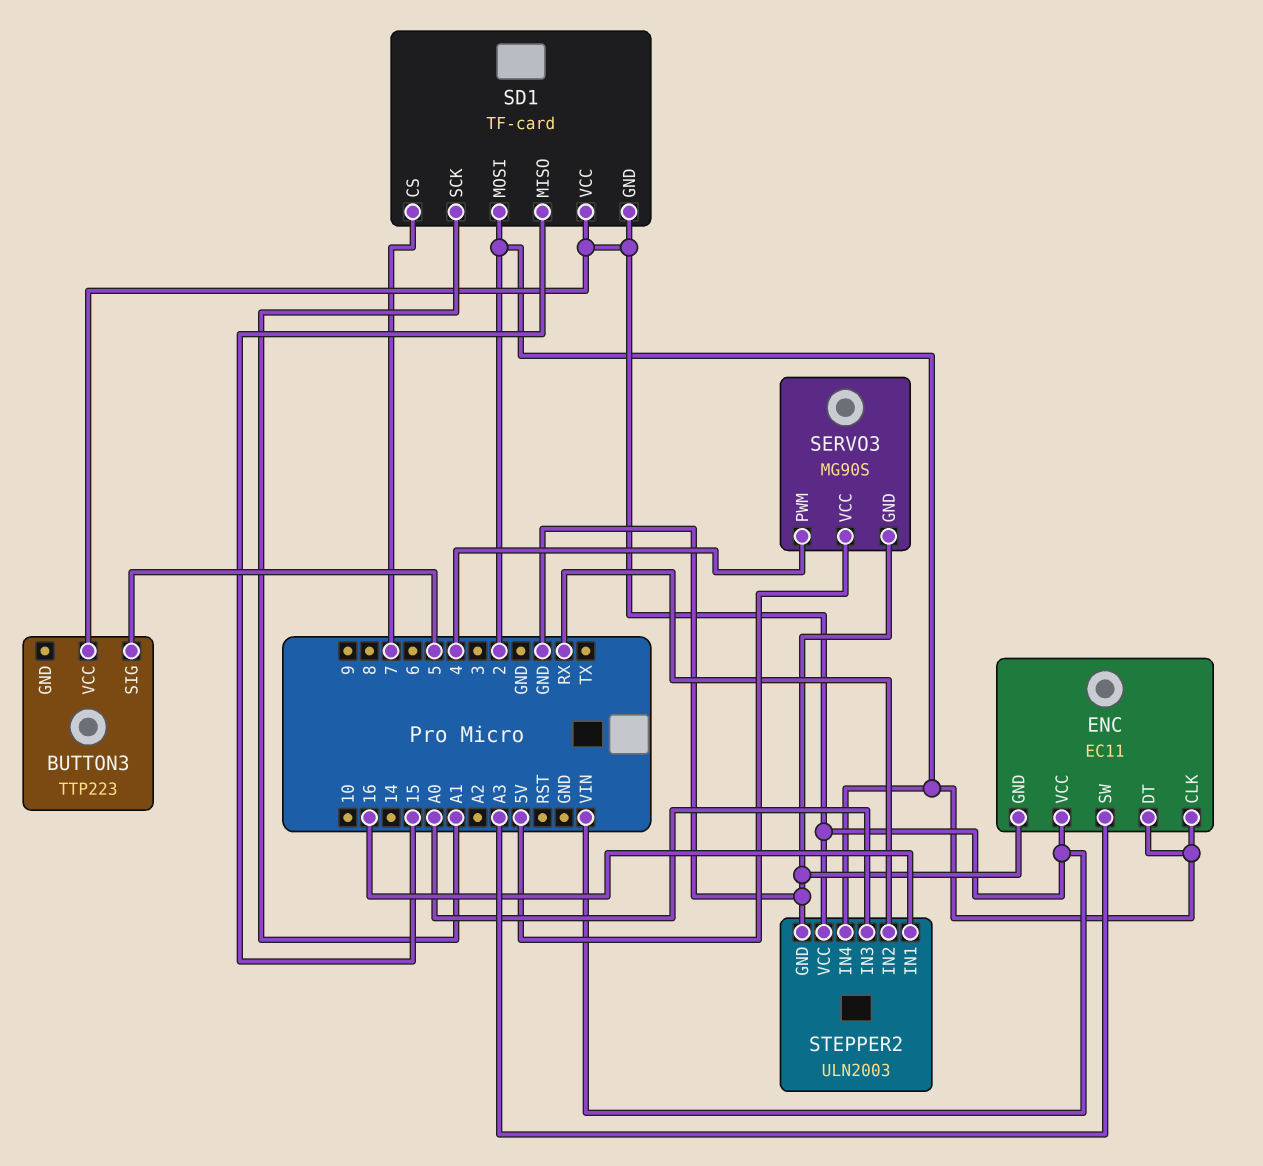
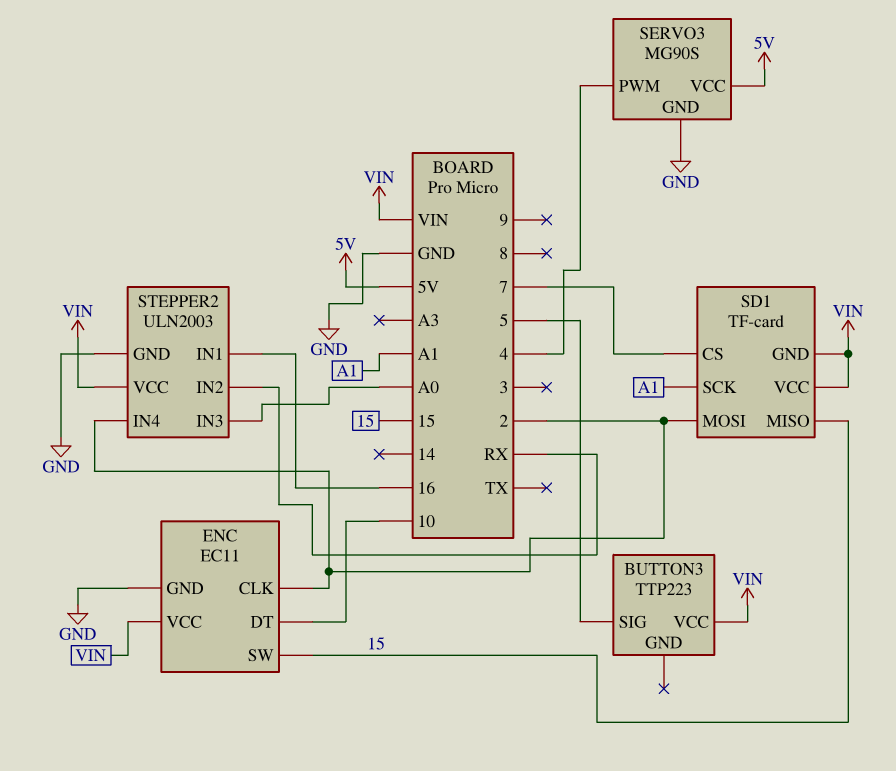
ENC pin DT: 2 -> 10
ENC pin SW: A3 -> 15

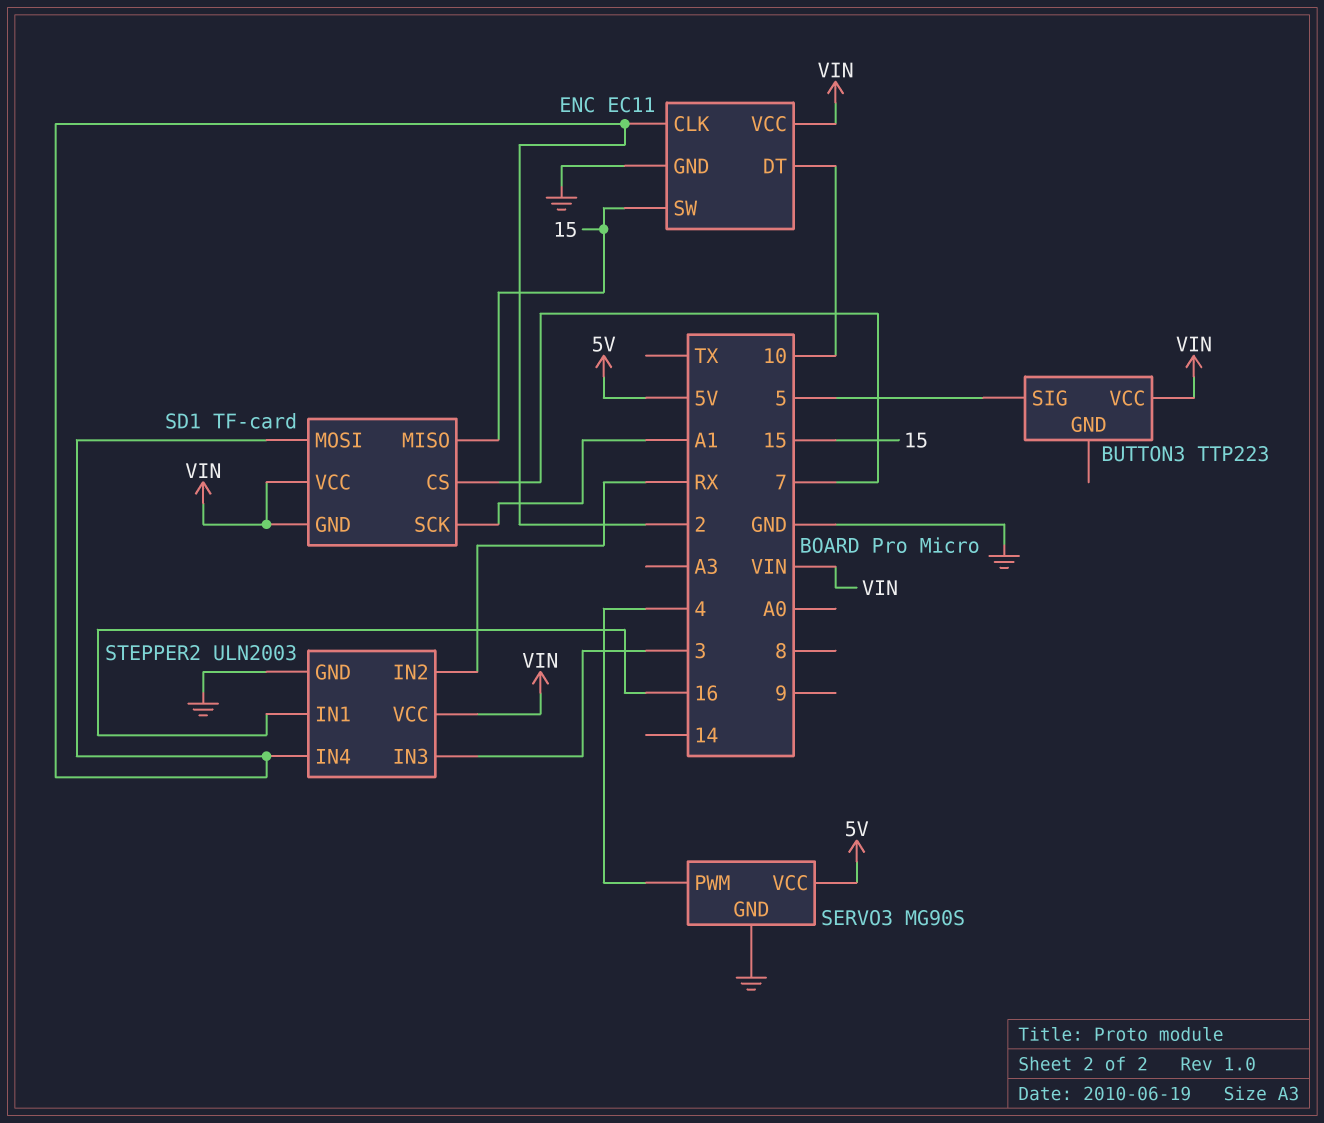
STEPPER2 pin IN3: A0 -> 3

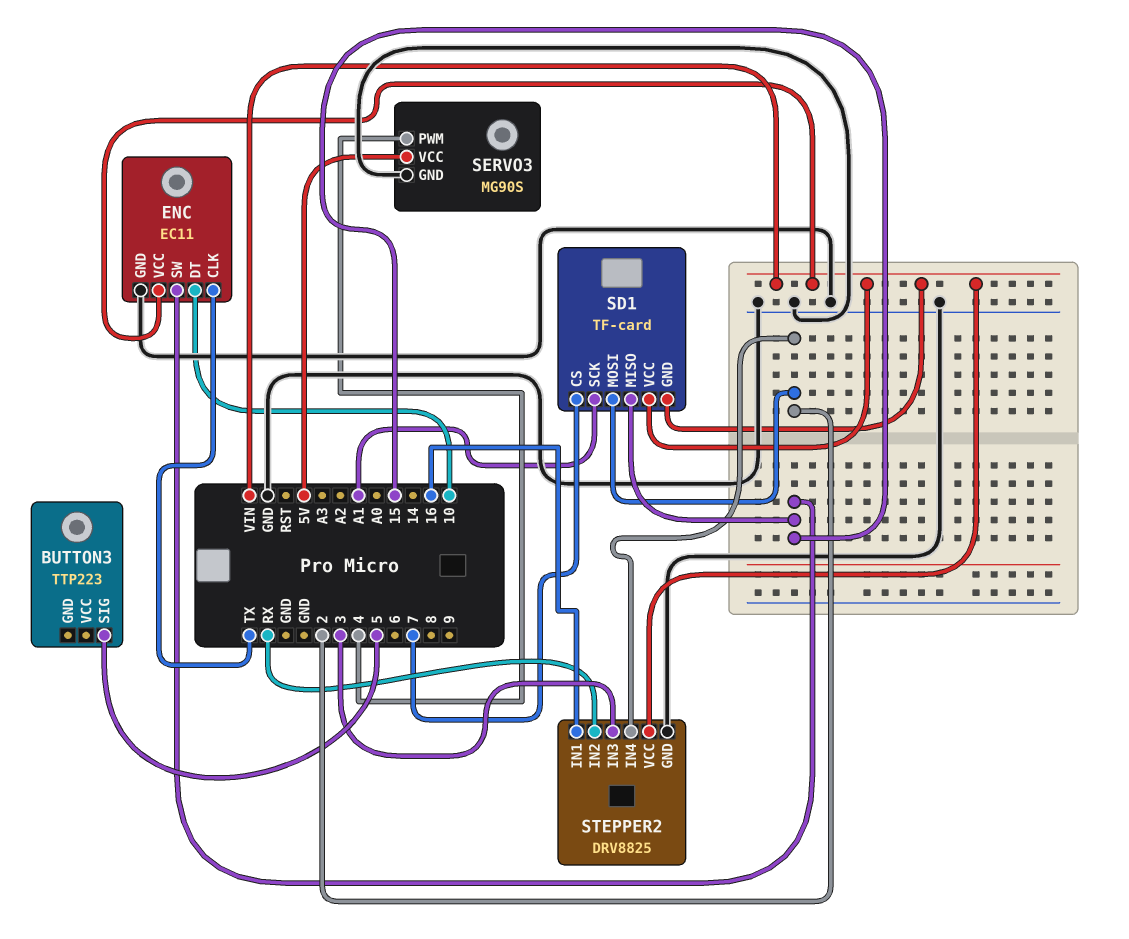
BUTTON3 pin VCC: VIN -> none
ENC pin CLK: 2 -> TX
STEPPER2: ULN2003 -> DRV8825

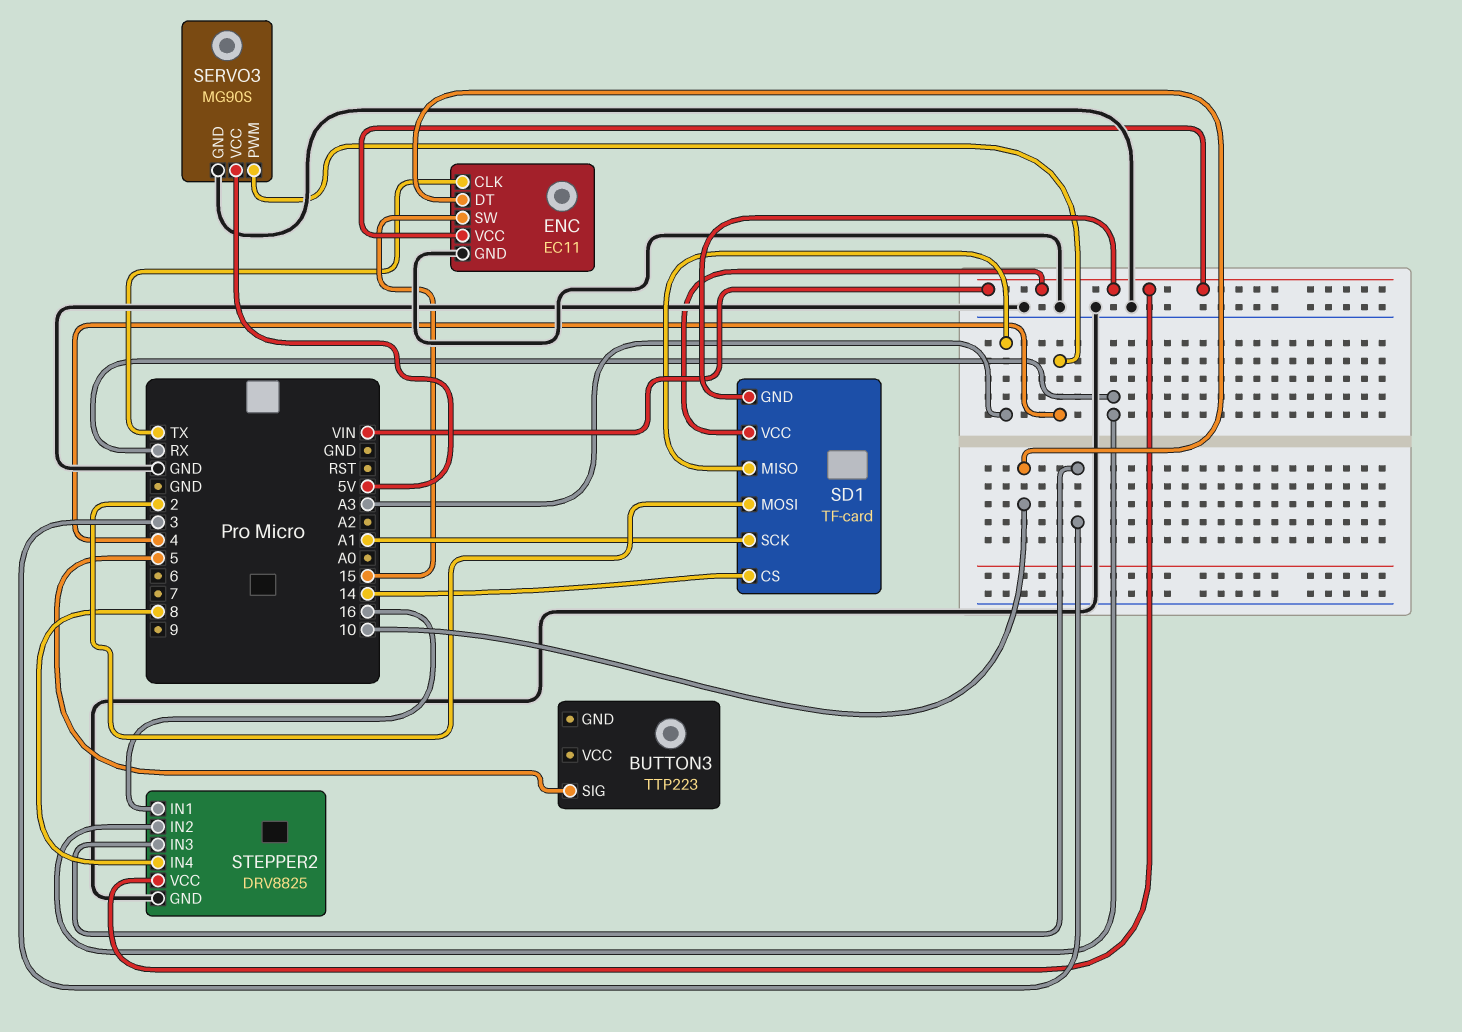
SD1 pin CS: 7 -> 14
SD1 pin MISO: 15 -> A3
STEPPER2 pin IN4: 2 -> 8

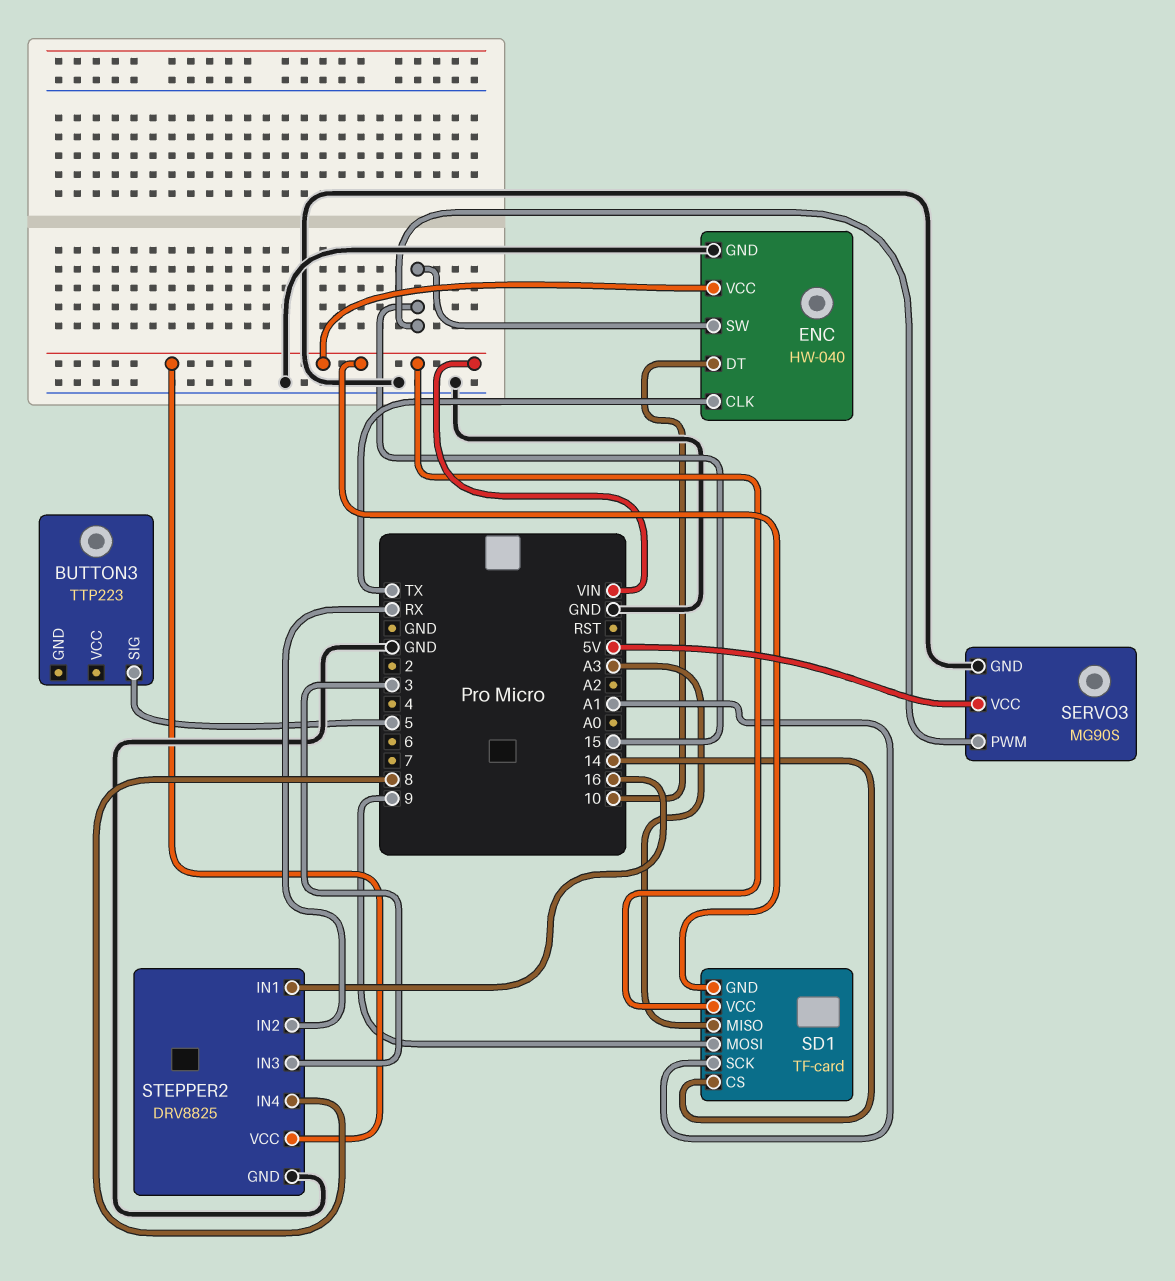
ENC: EC11 -> HW-040
SD1 pin MOSI: 2 -> 9
SERVO3 pin PWM: 4 -> 15

